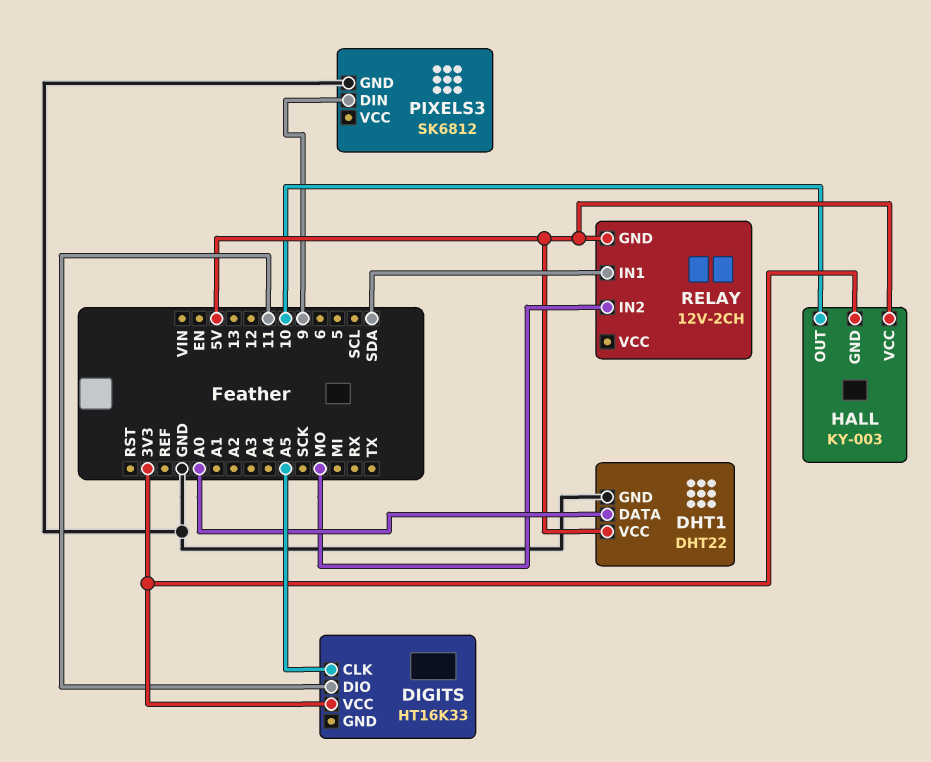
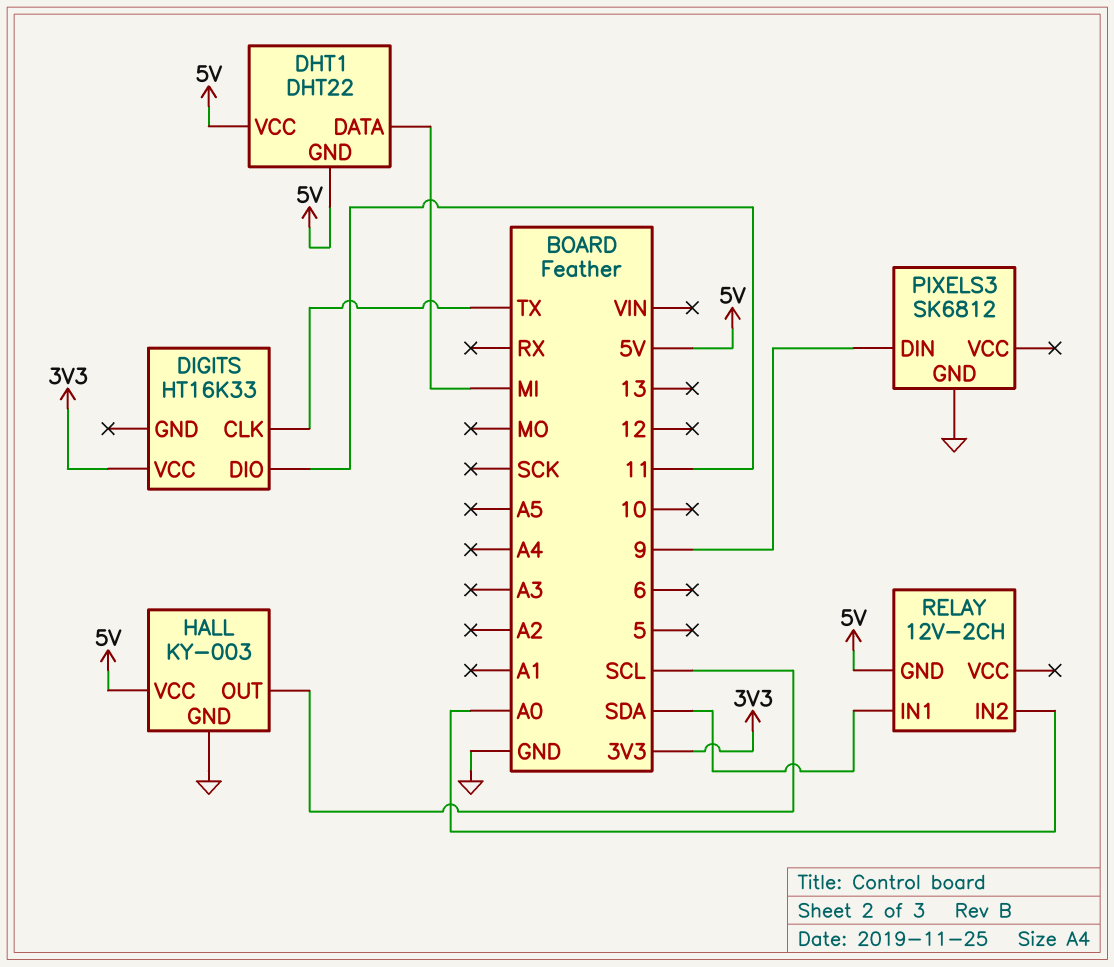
DHT1 pin DATA: A0 -> MI
DHT1 pin GND: GND -> 5V
DIGITS pin CLK: A5 -> TX
HALL pin GND: 3V3 -> GND
HALL pin OUT: 10 -> SCL
RELAY pin IN2: MO -> A0

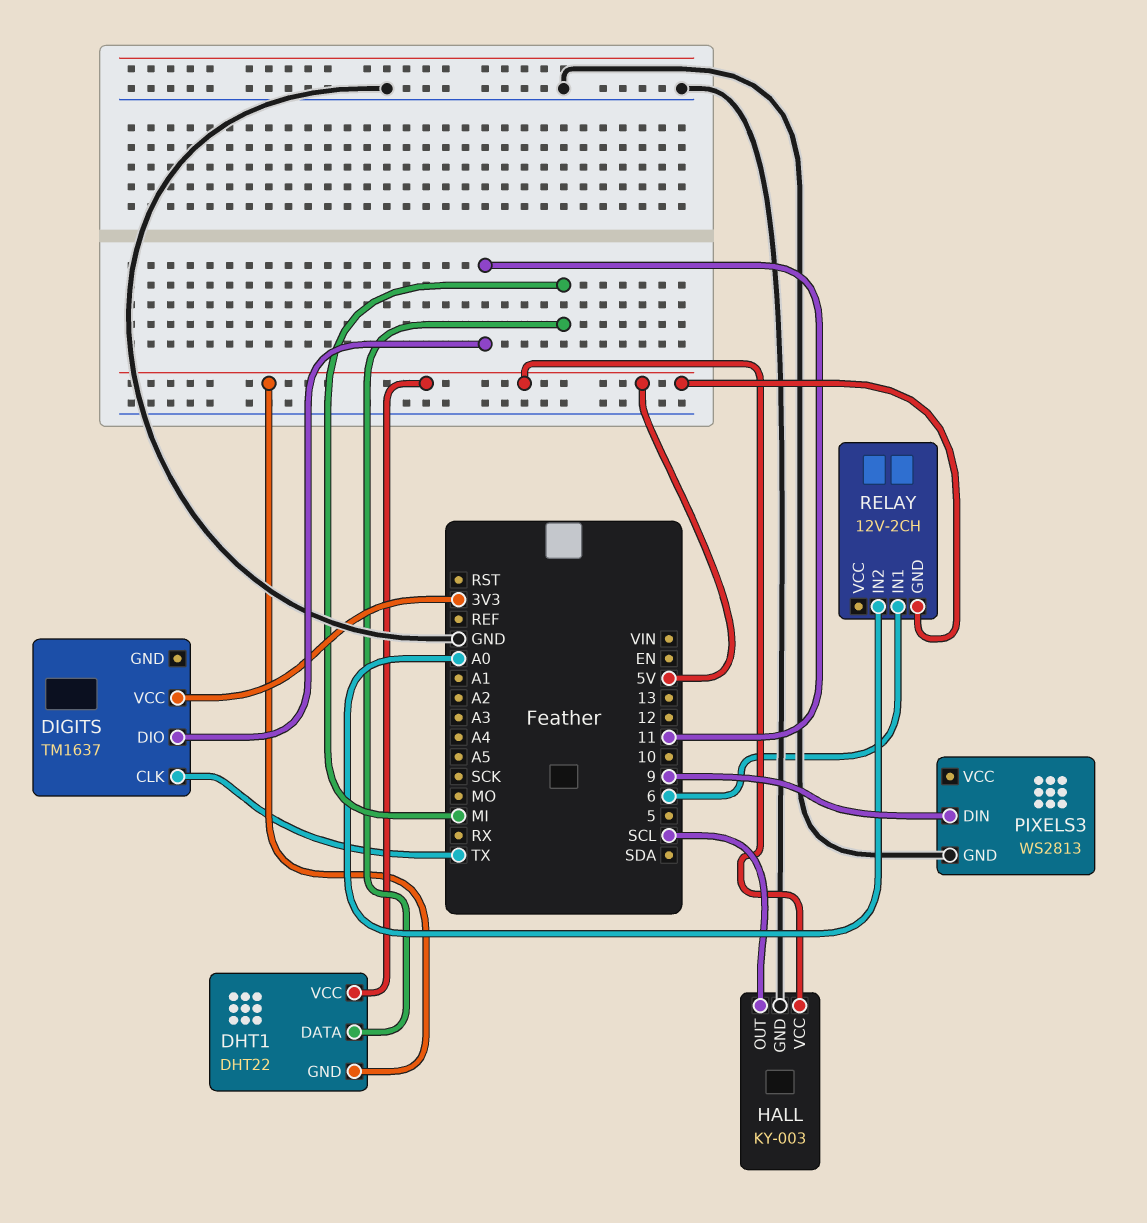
DIGITS: HT16K33 -> TM1637
PIXELS3: SK6812 -> WS2813
RELAY pin IN1: SDA -> 6

